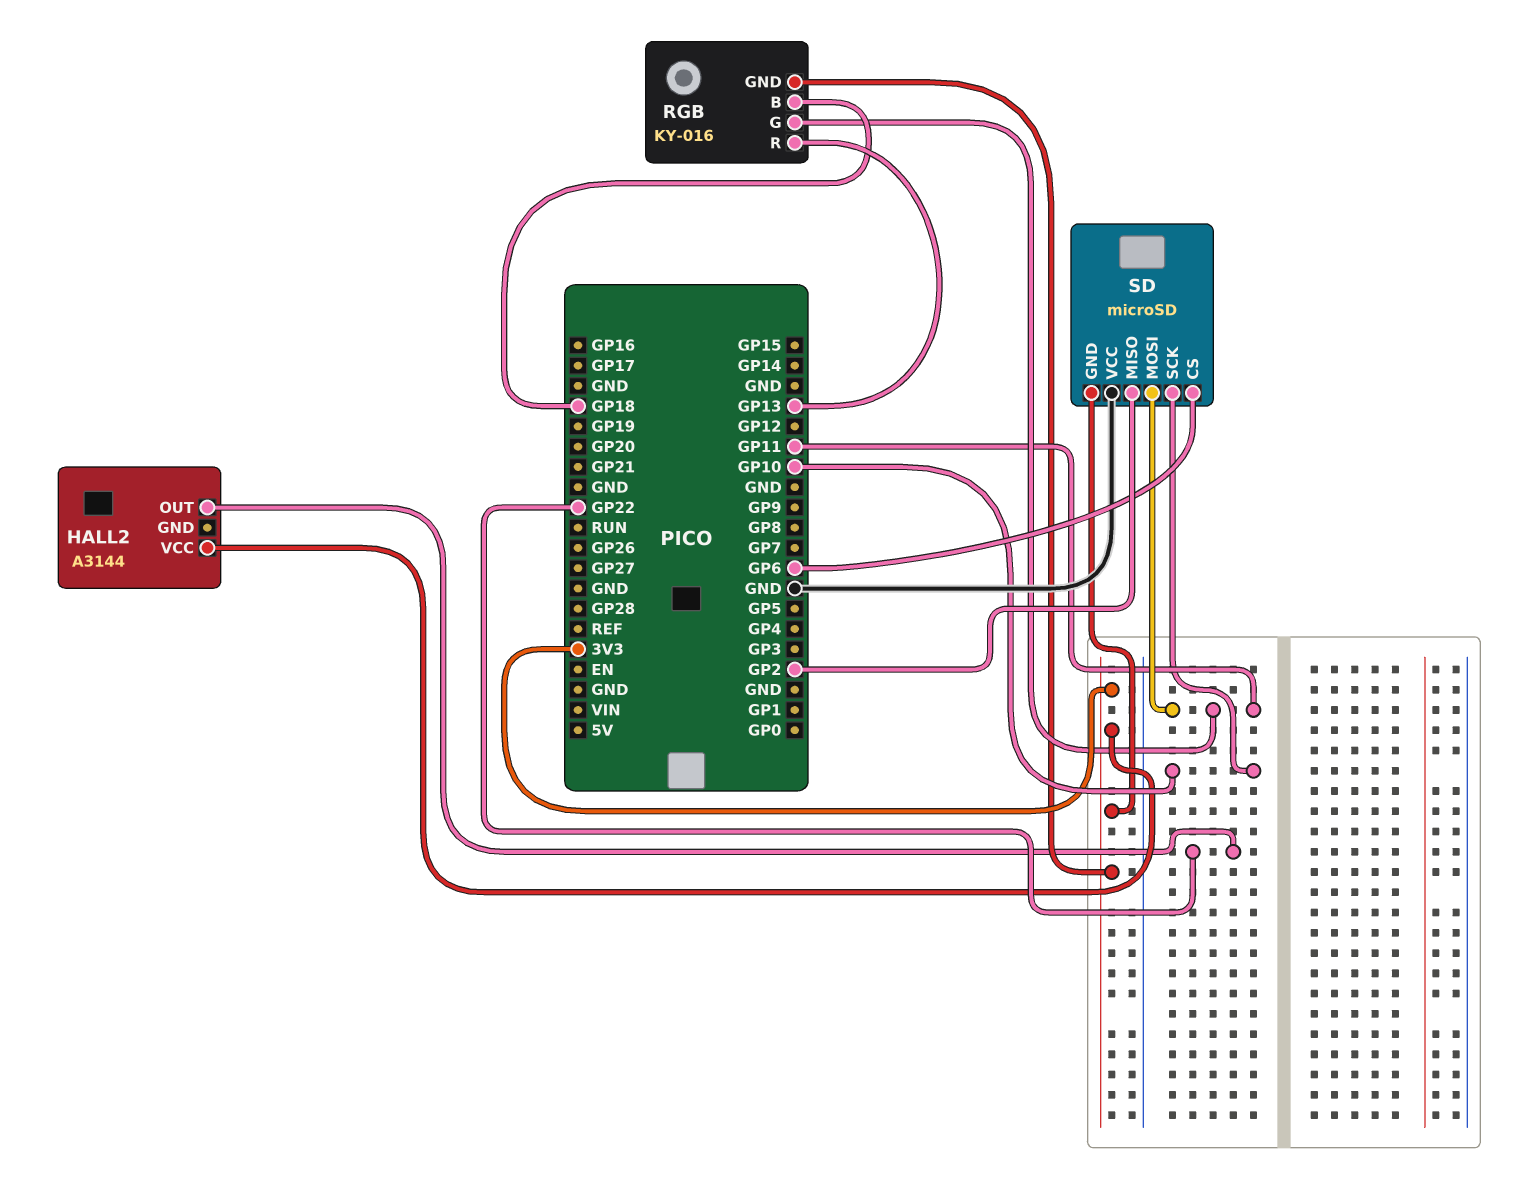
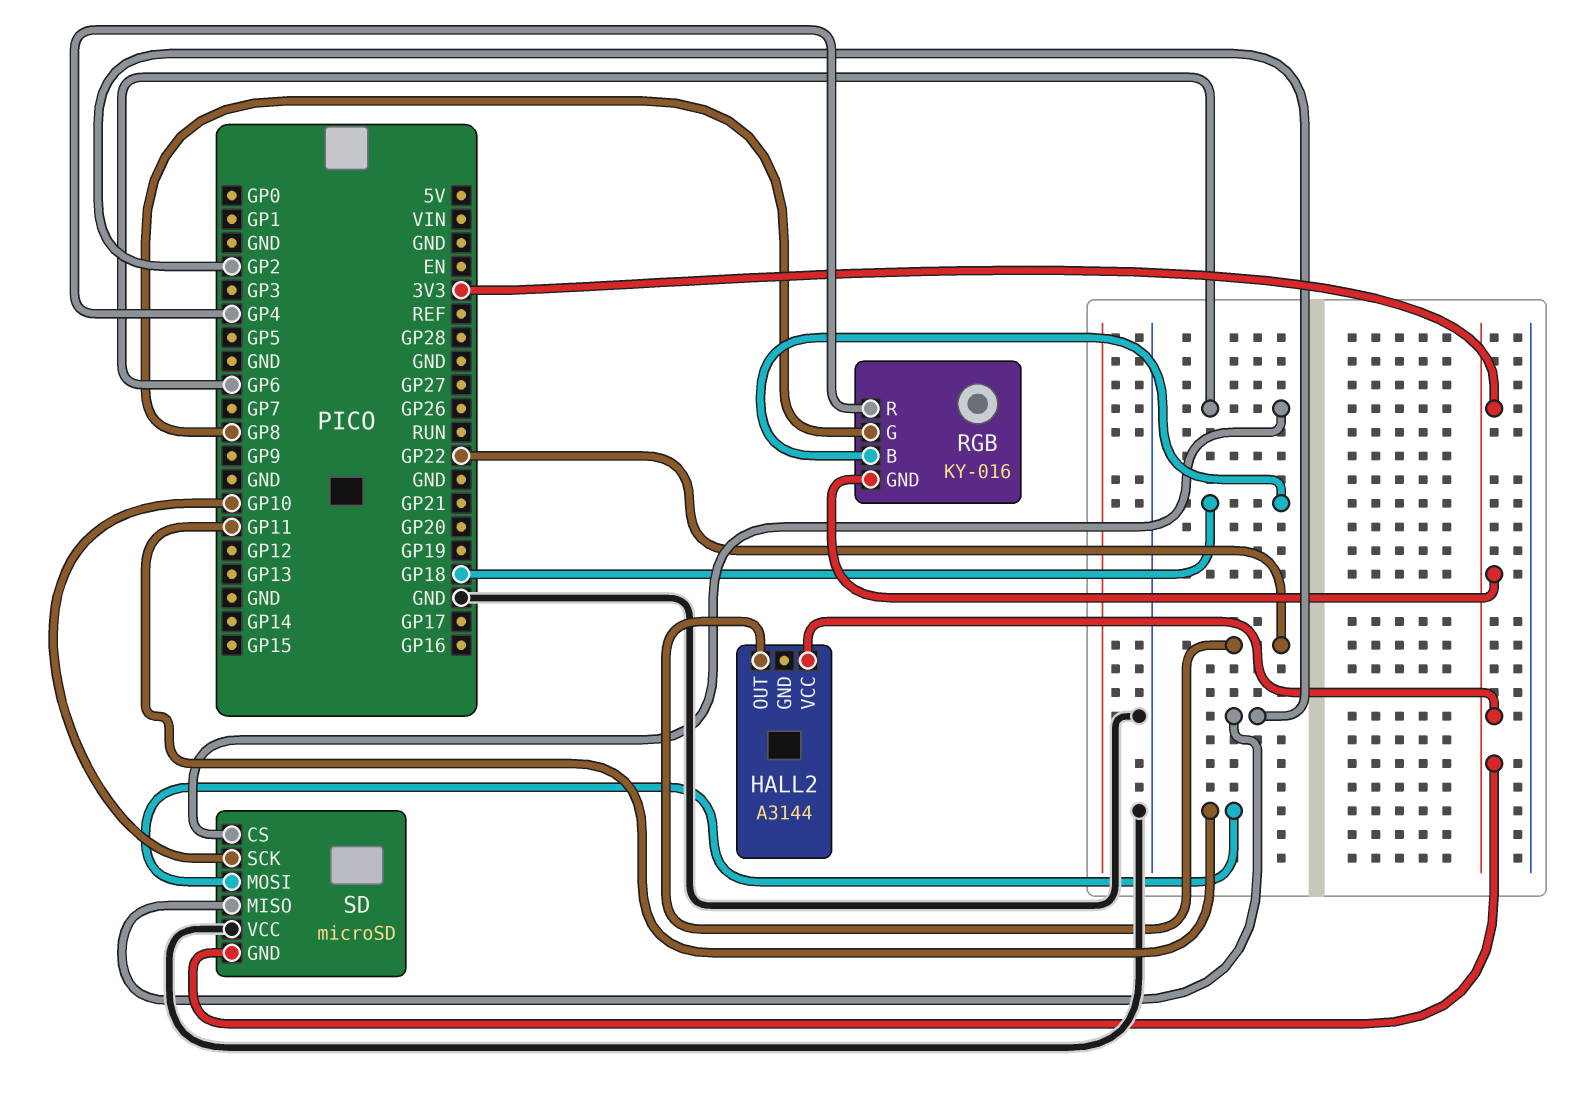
RGB pin G: GP11 -> GP8
RGB pin R: GP13 -> GP4

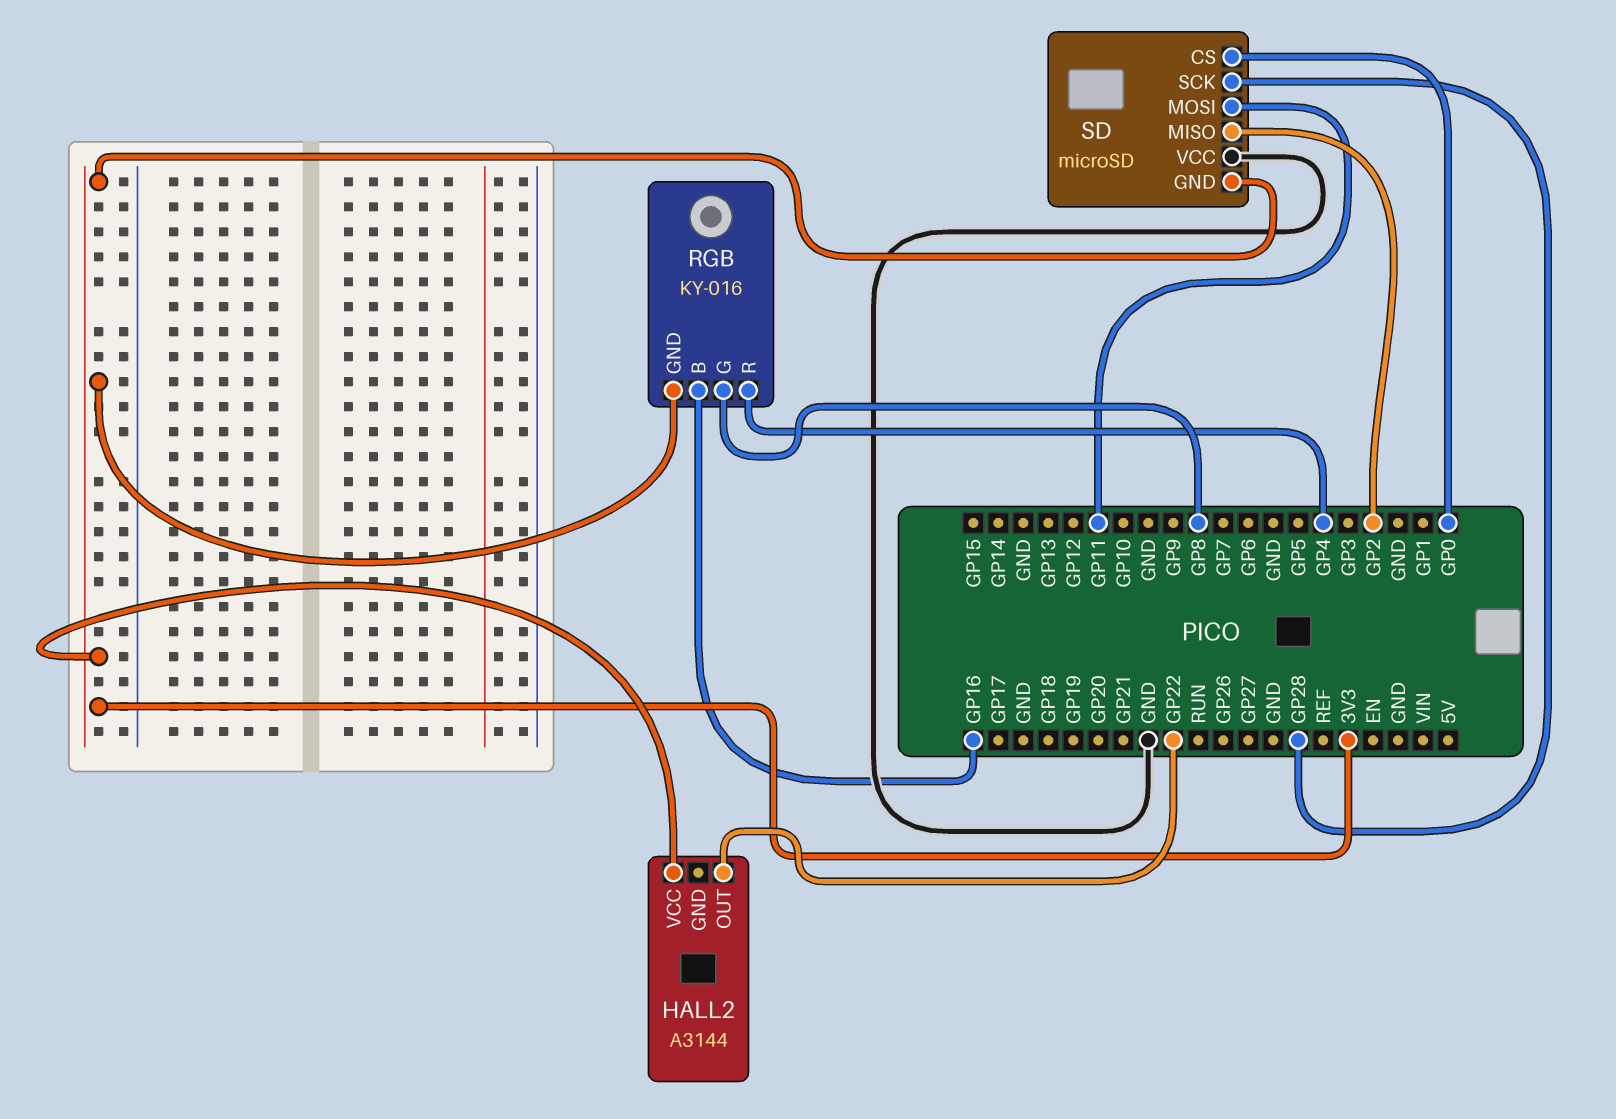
RGB pin B: GP18 -> GP16
SD pin CS: GP6 -> GP0
SD pin SCK: GP10 -> GP28

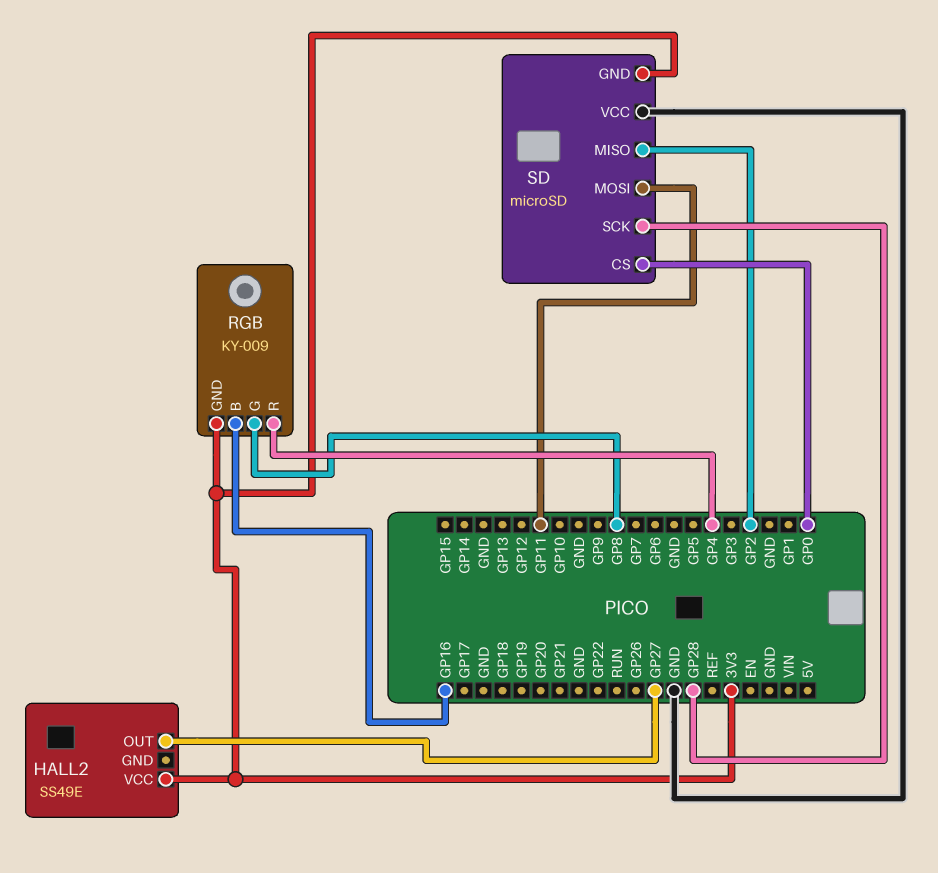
HALL2: A3144 -> SS49E
HALL2 pin OUT: GP22 -> GP27
RGB: KY-016 -> KY-009

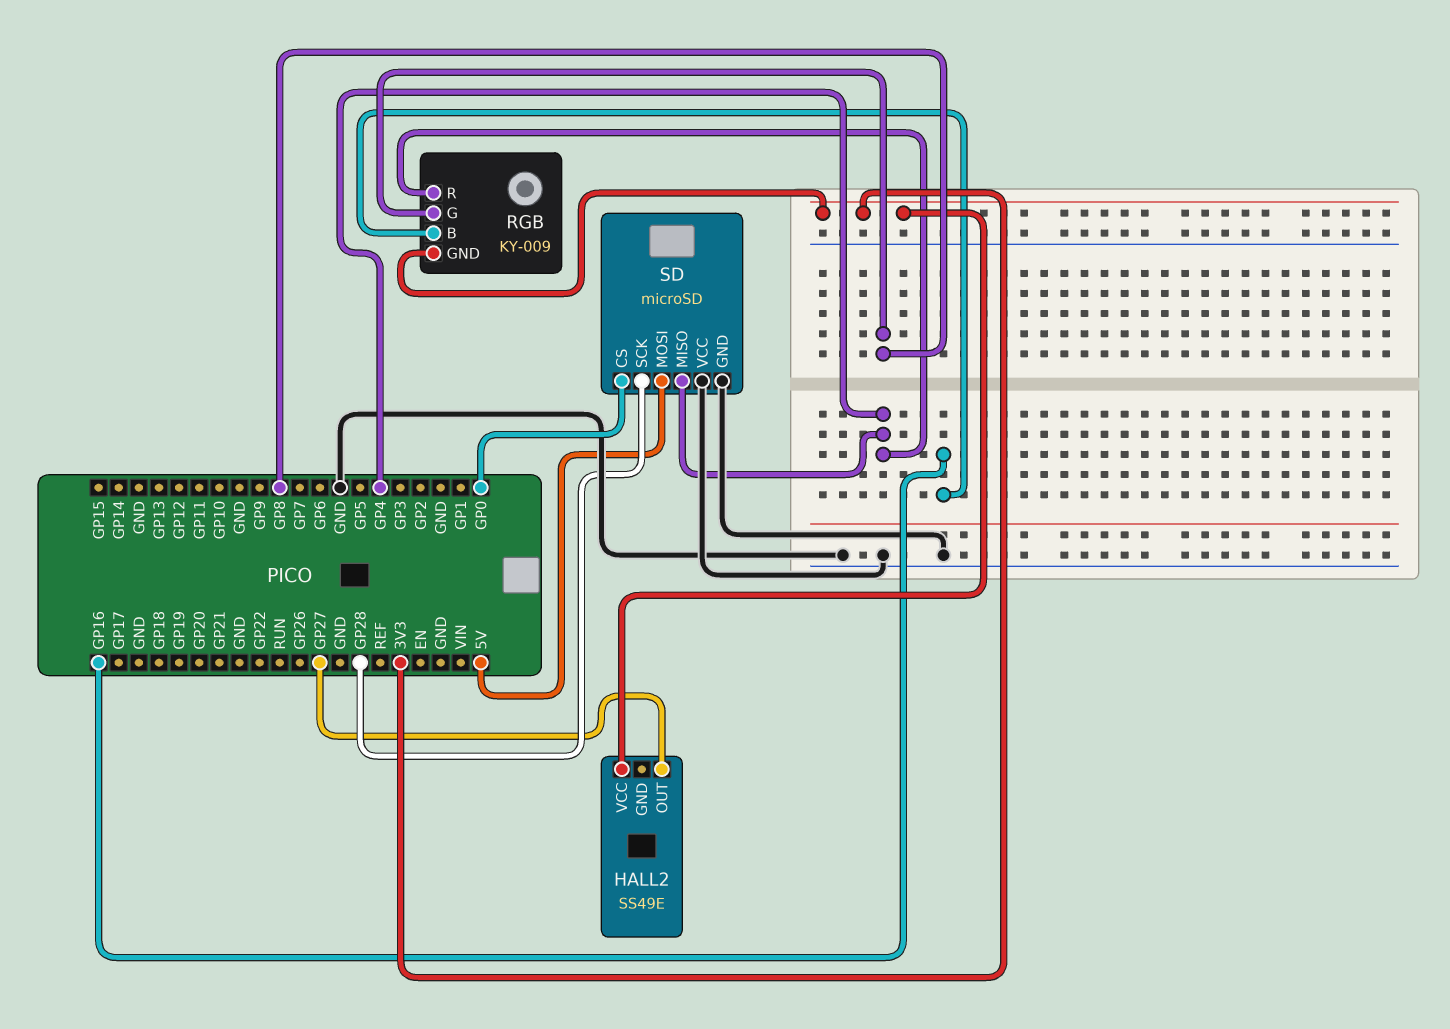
SD pin GND: 3V3 -> GND
SD pin MISO: GP2 -> GP4
SD pin MOSI: GP11 -> 5V

